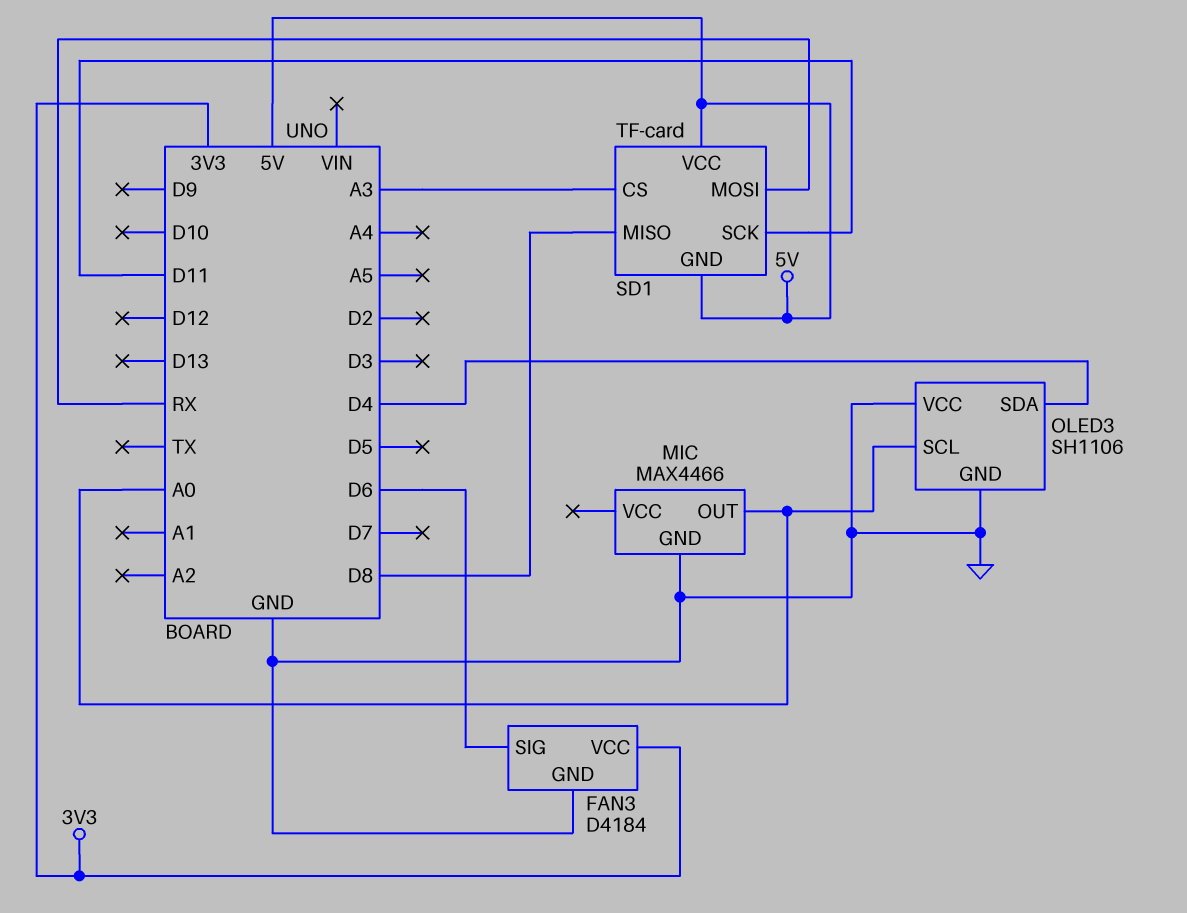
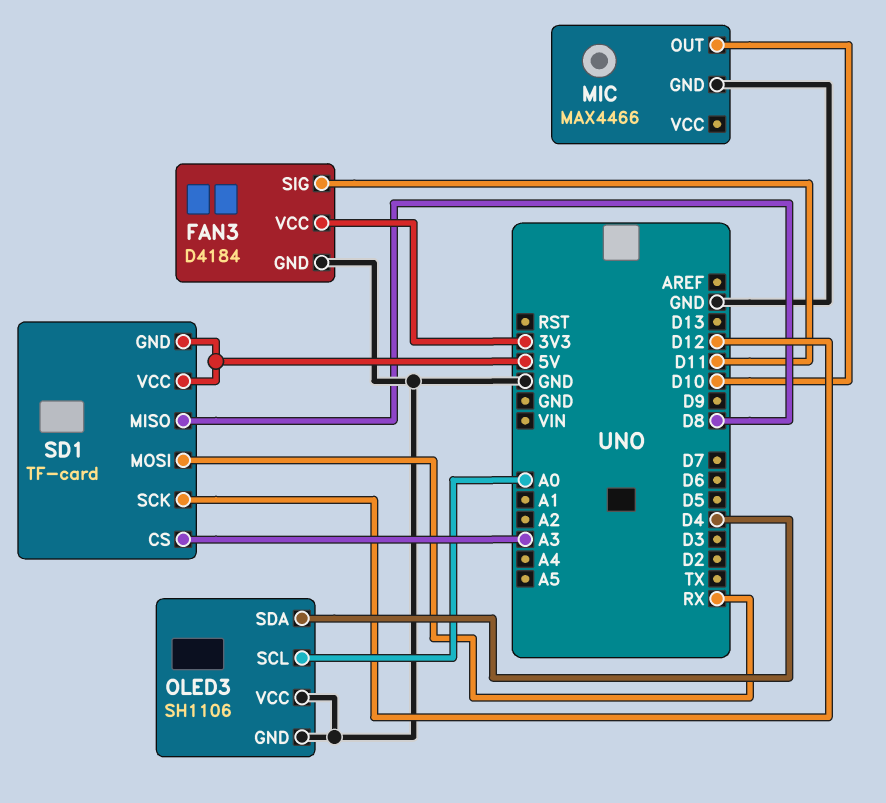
FAN3 pin SIG: D6 -> D11
MIC pin OUT: A0 -> D10
SD1 pin SCK: D11 -> D12

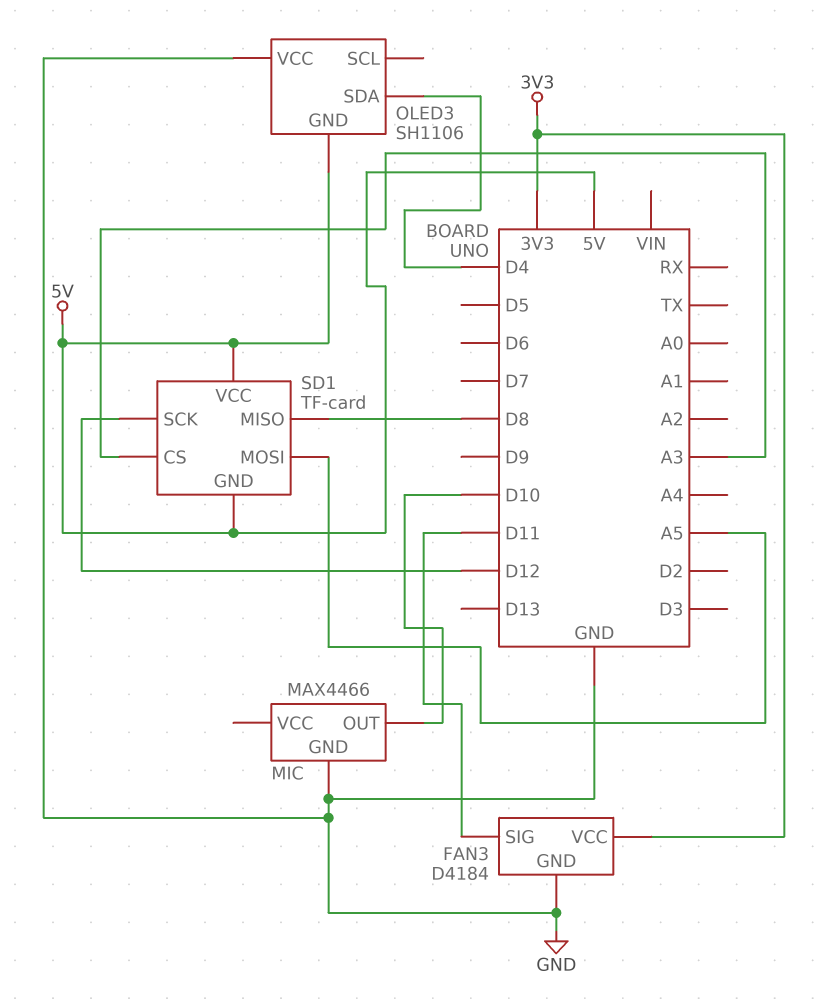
OLED3 pin GND: GND -> 5V
OLED3 pin SCL: A0 -> none
SD1 pin MOSI: RX -> A5

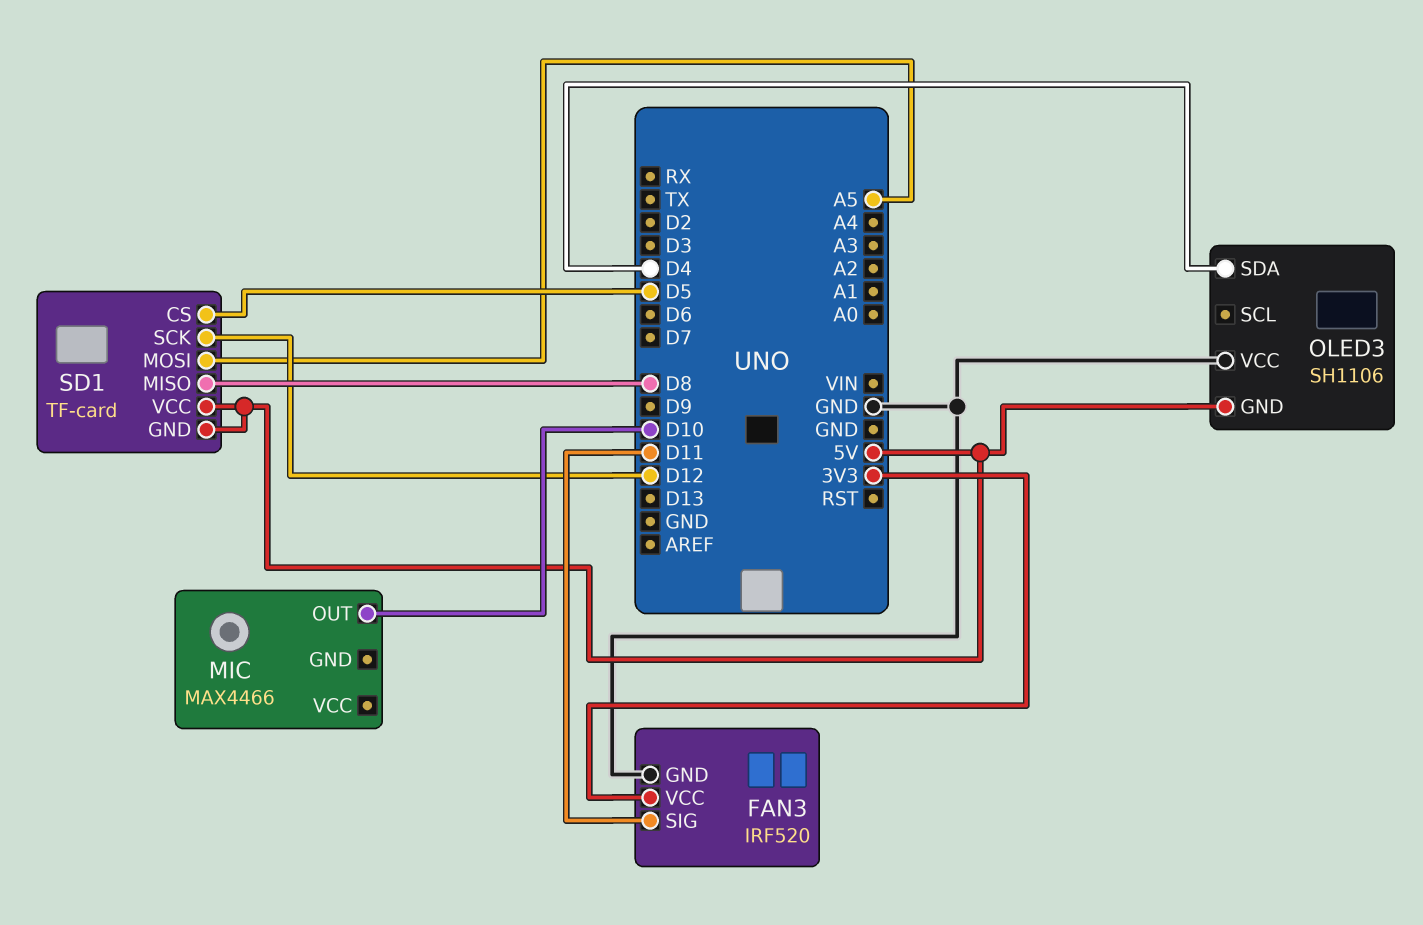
FAN3: D4184 -> IRF520
MIC pin GND: GND -> none
SD1 pin CS: A3 -> D5

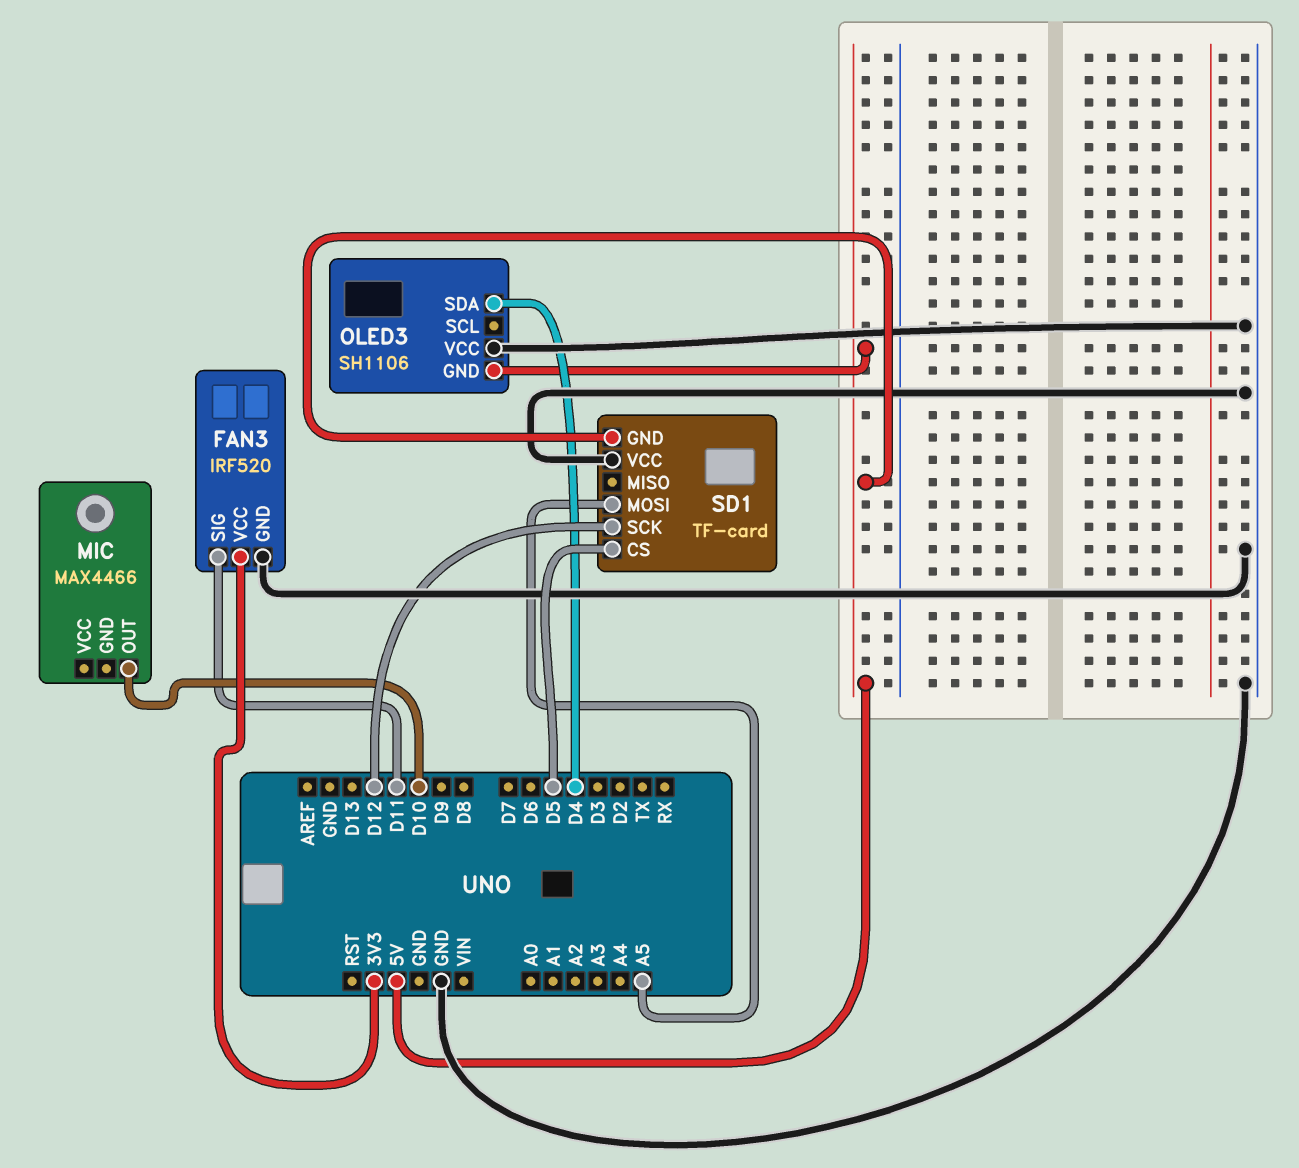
SD1 pin MISO: D8 -> none
SD1 pin VCC: 5V -> GND

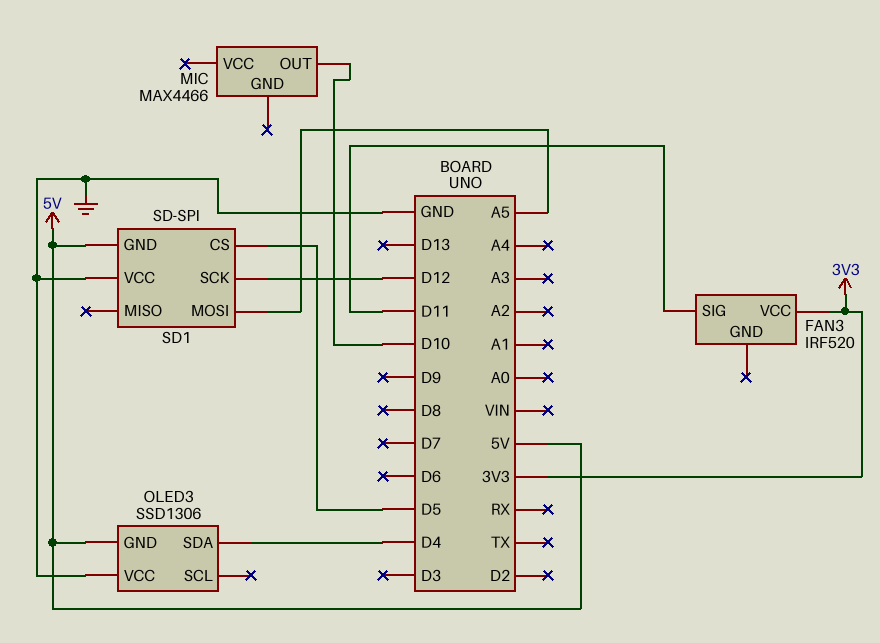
FAN3 pin GND: GND -> none
OLED3: SH1106 -> SSD1306
SD1: TF-card -> SD-SPI

